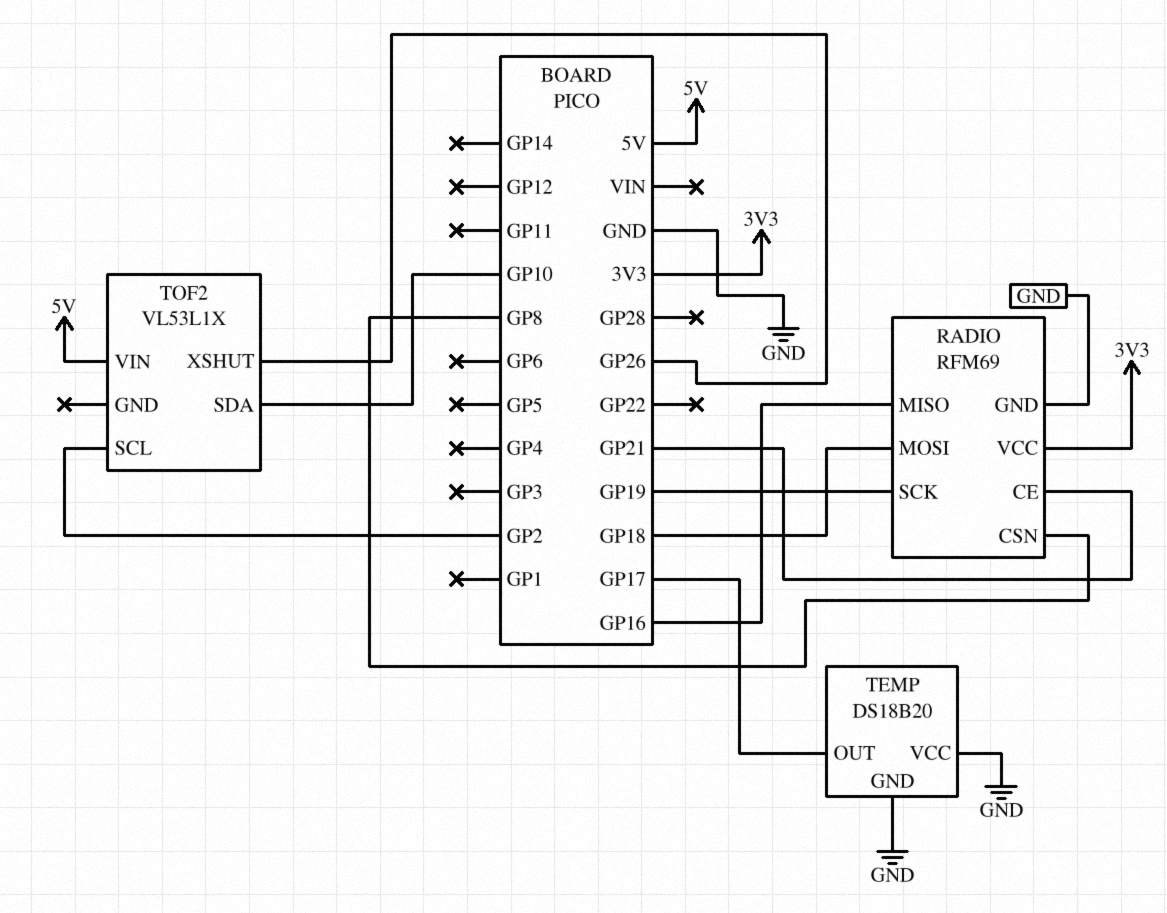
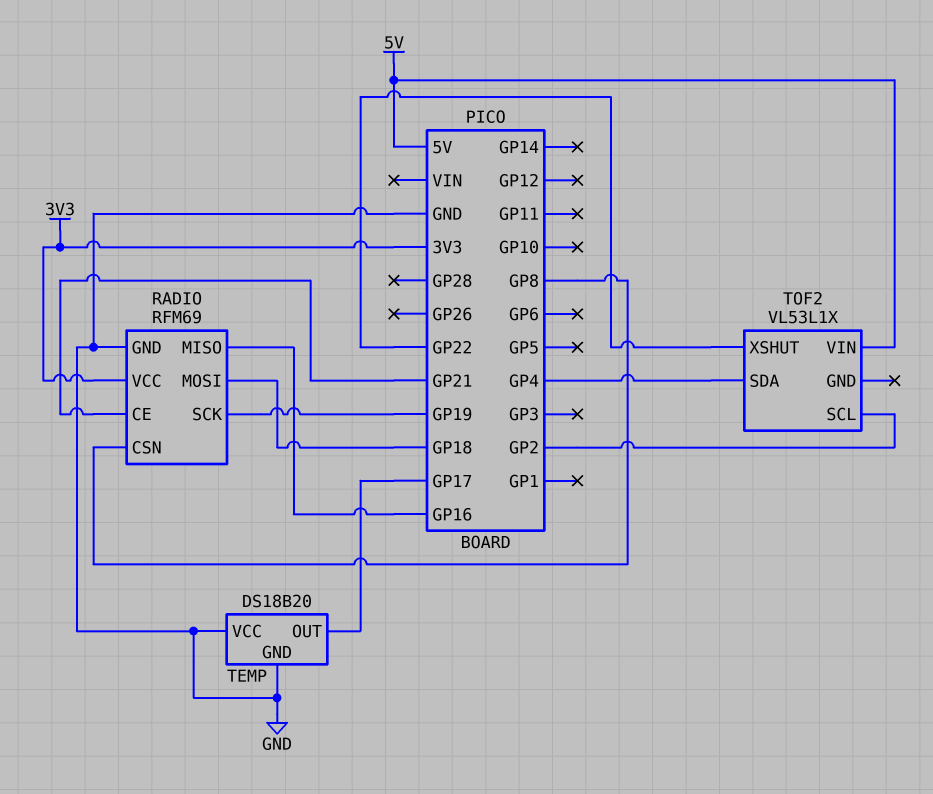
TOF2 pin SDA: GP10 -> GP4
TOF2 pin XSHUT: GP26 -> GP22

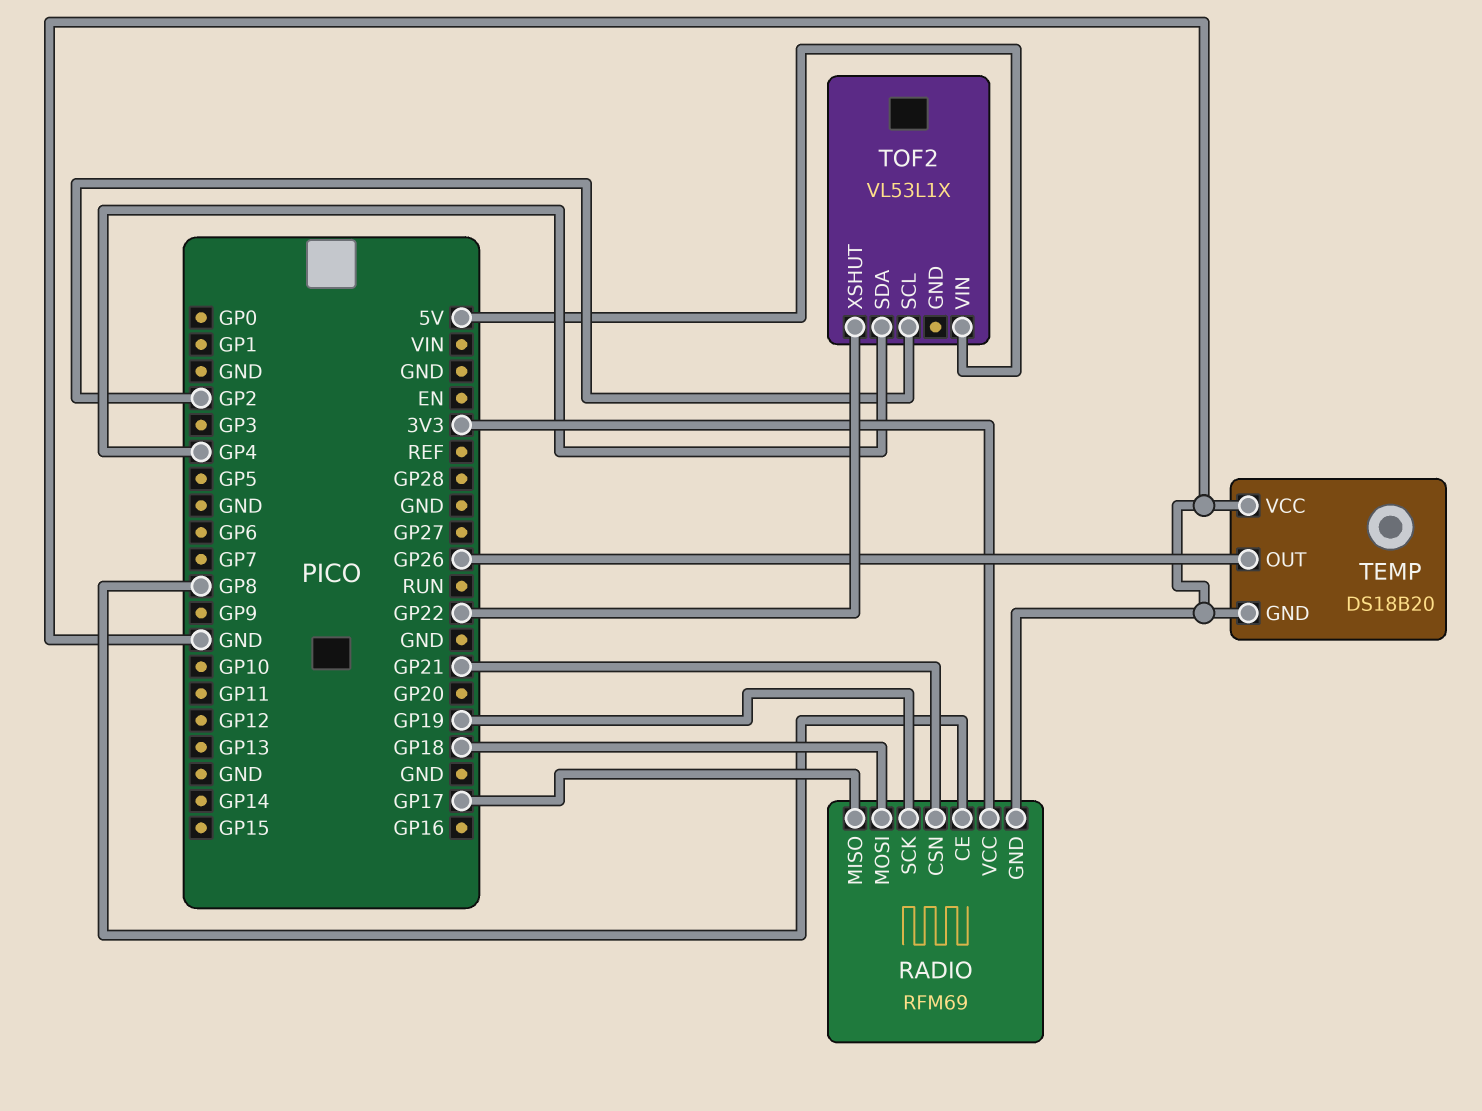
RADIO pin CE: GP21 -> GP8
RADIO pin CSN: GP8 -> GP21
RADIO pin MISO: GP16 -> GP17
TEMP pin OUT: GP17 -> GP26

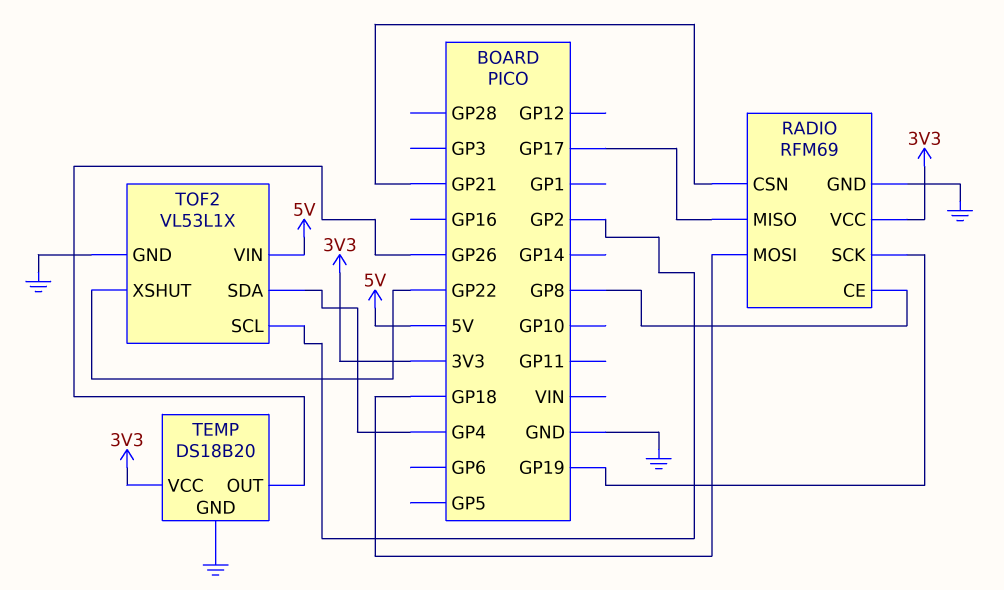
TEMP pin VCC: GND -> 3V3
TOF2 pin GND: none -> GND

